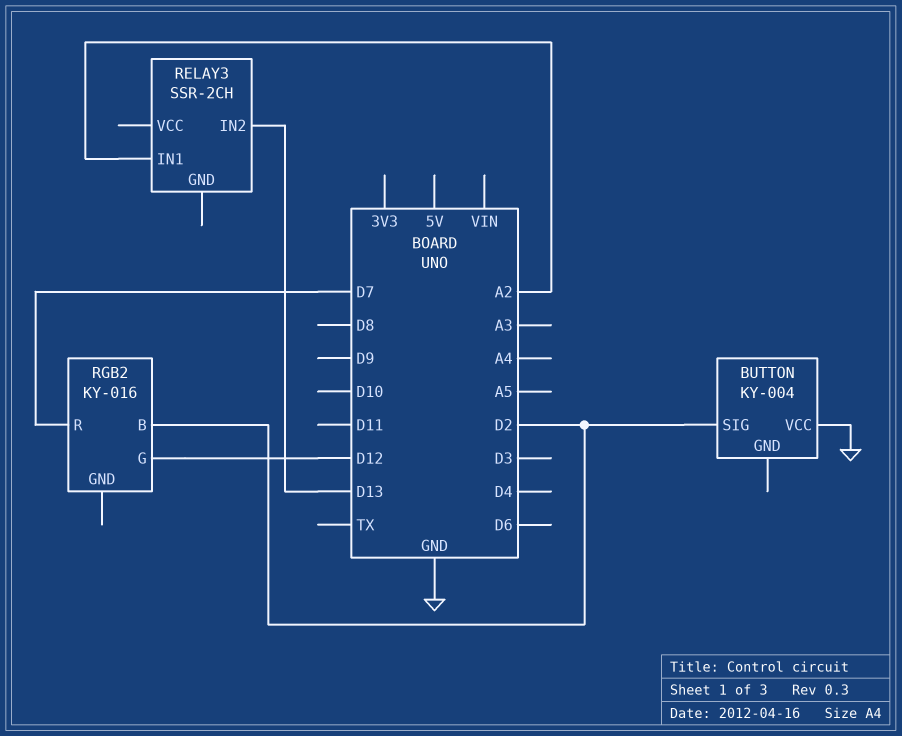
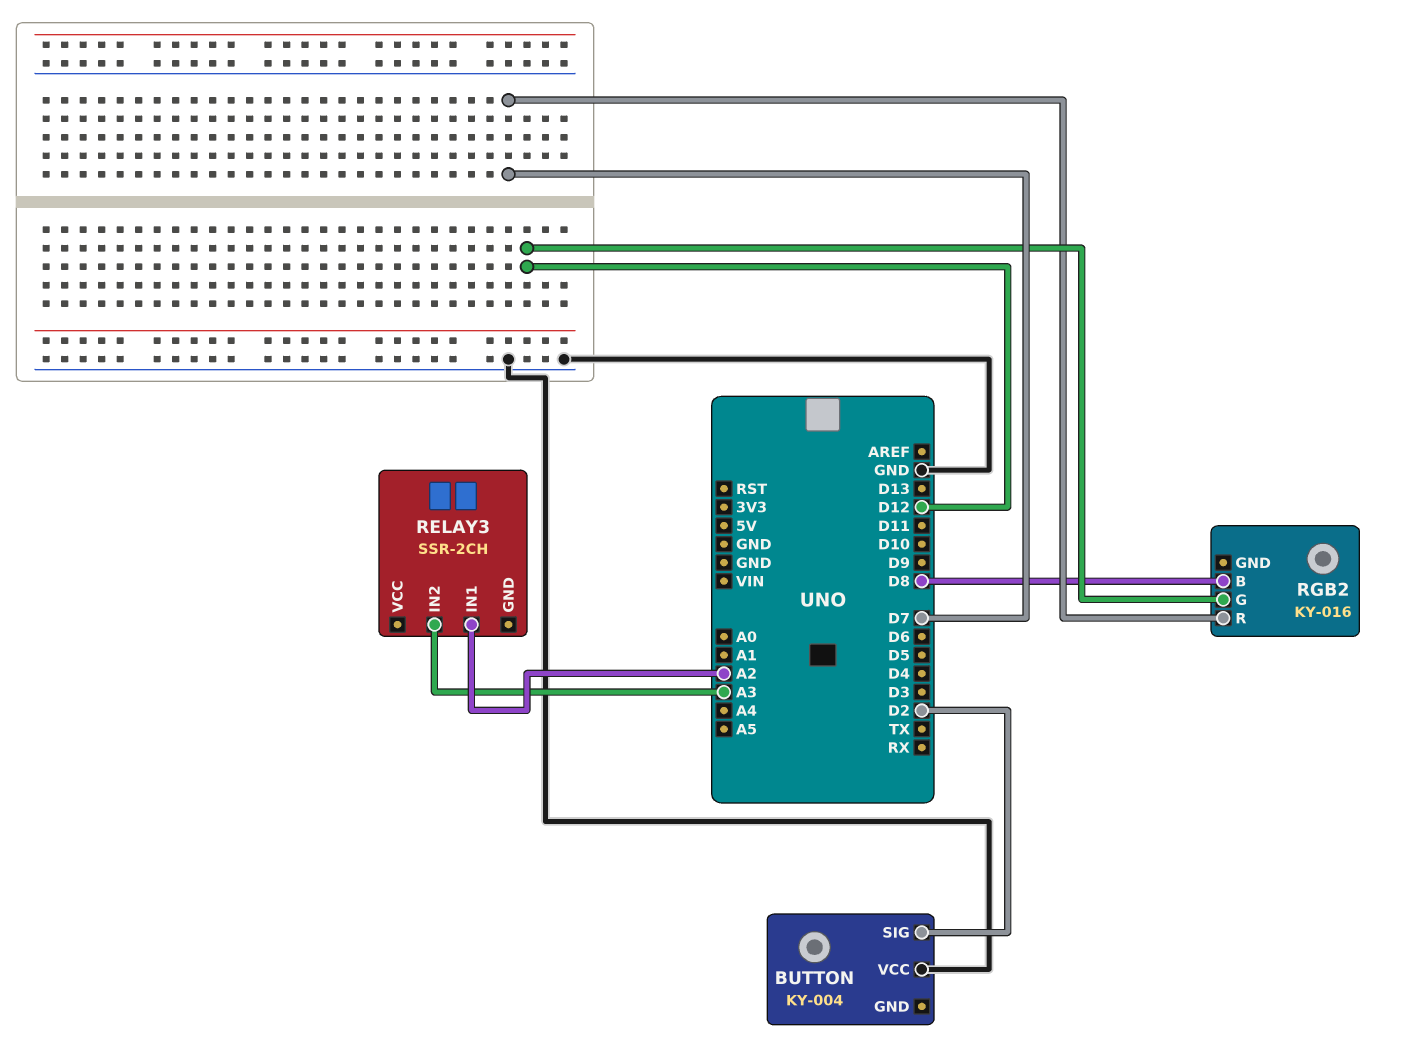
RELAY3 pin IN2: D13 -> A3
RGB2 pin B: D2 -> D8

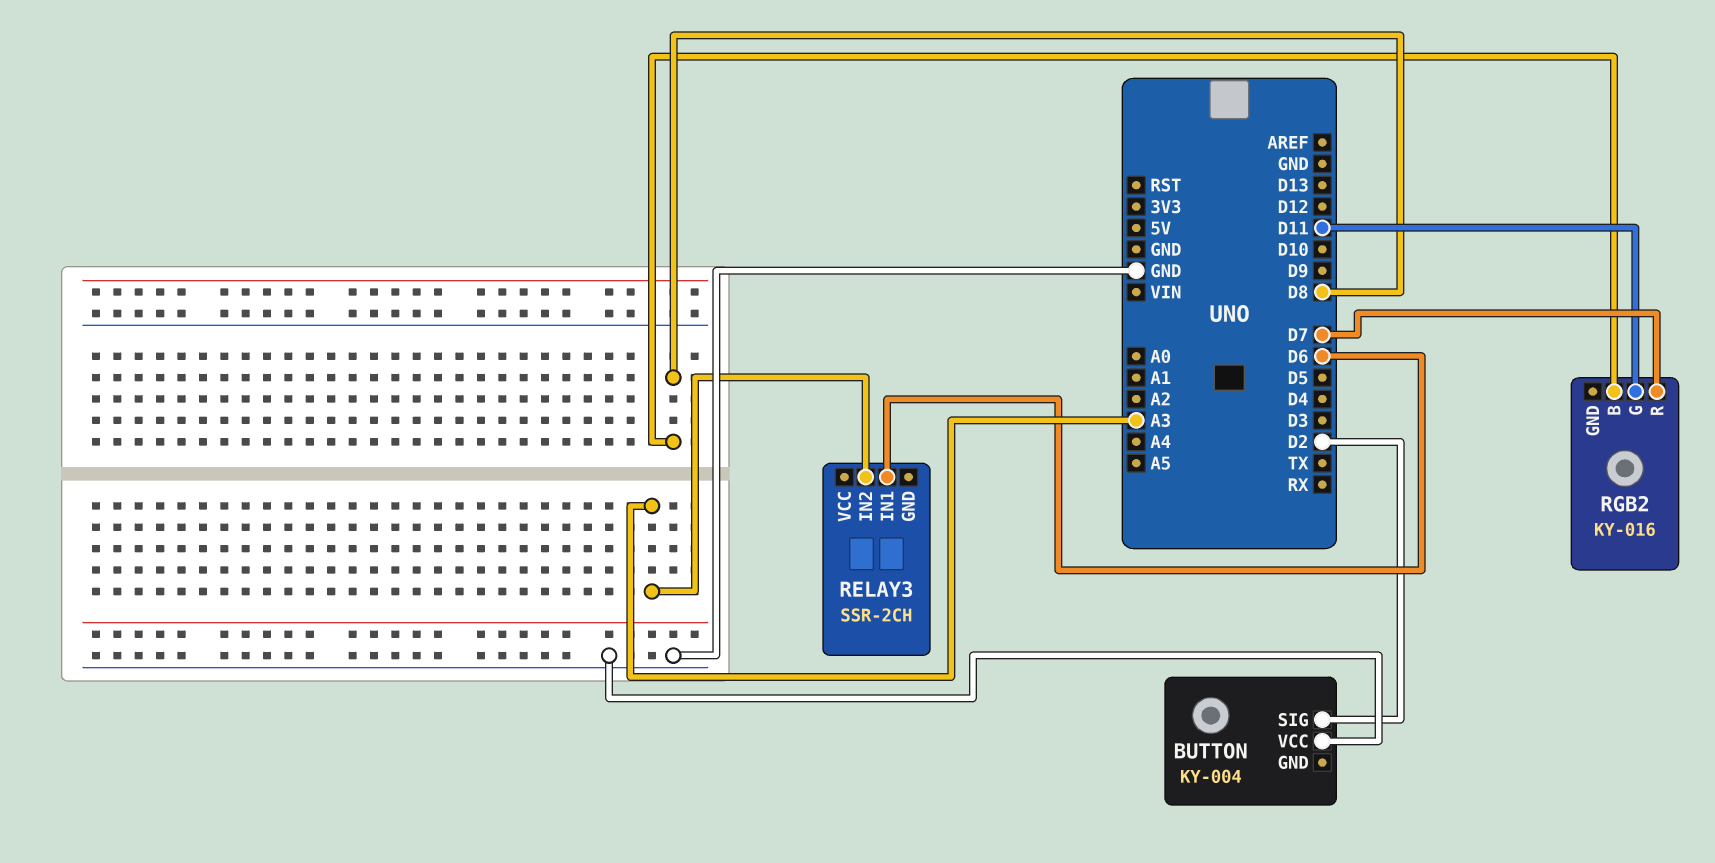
RELAY3 pin IN1: A2 -> D6
RGB2 pin G: D12 -> D11

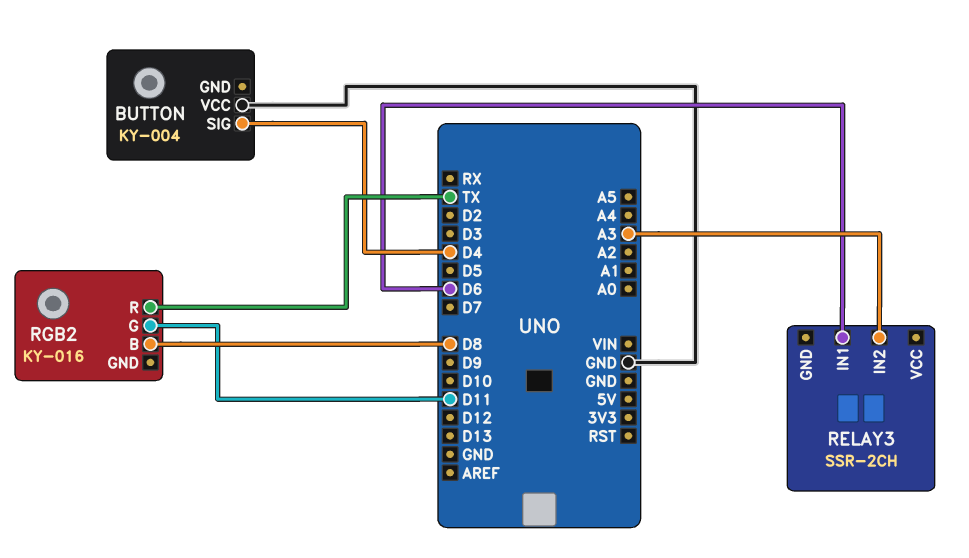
BUTTON pin SIG: D2 -> D4
RGB2 pin R: D7 -> TX

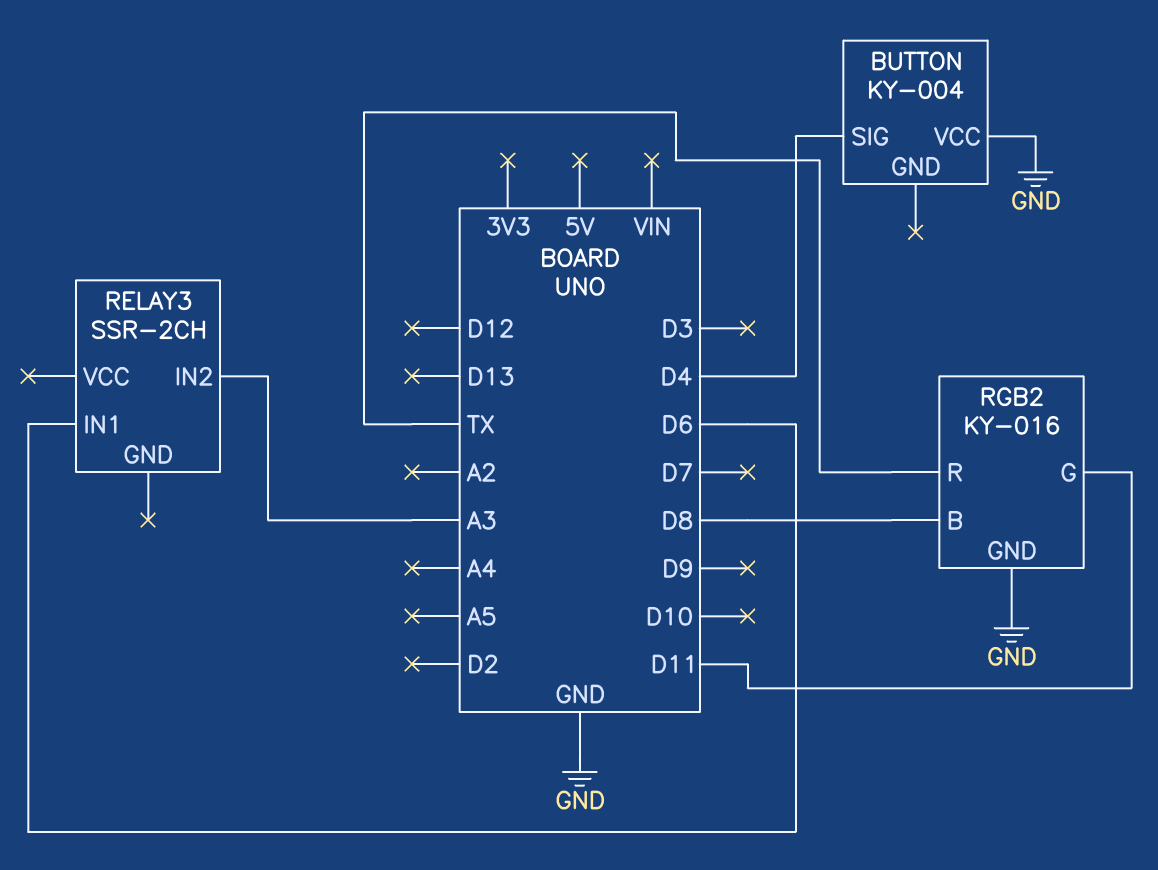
RGB2 pin GND: none -> GND

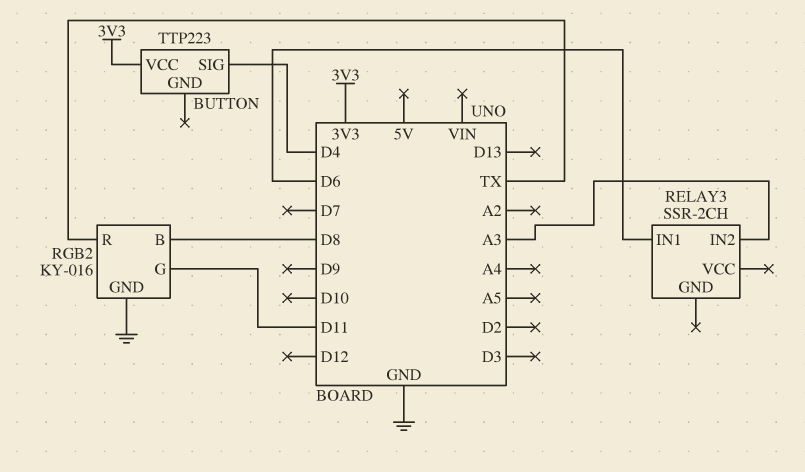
BUTTON: KY-004 -> TTP223
BUTTON pin VCC: GND -> 3V3

